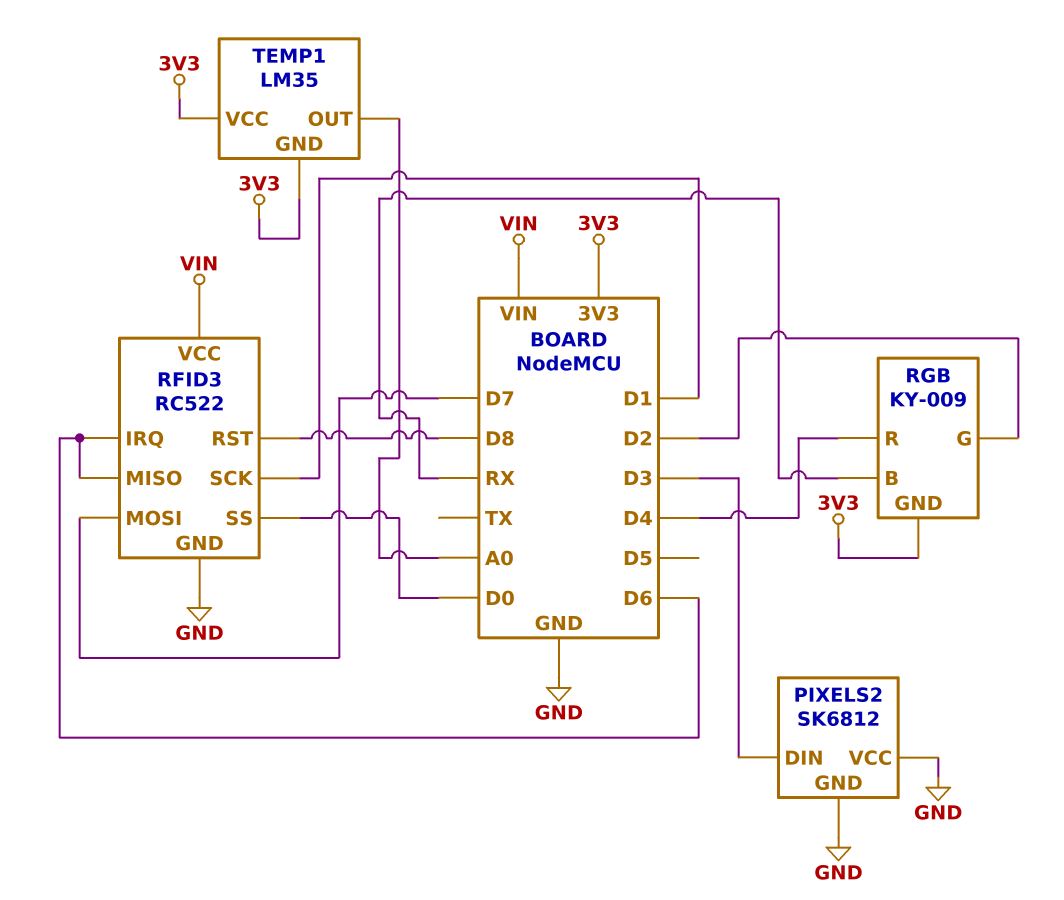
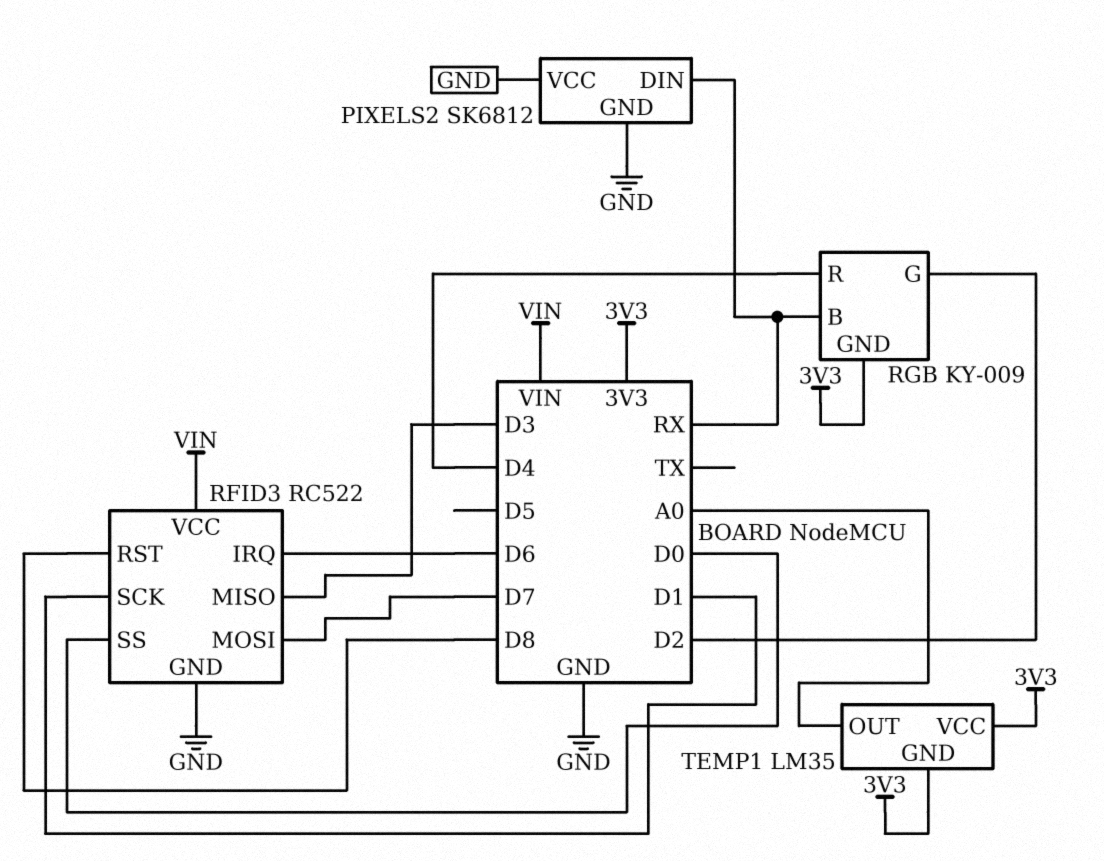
PIXELS2 pin DIN: D3 -> RX
RFID3 pin MISO: D6 -> D3

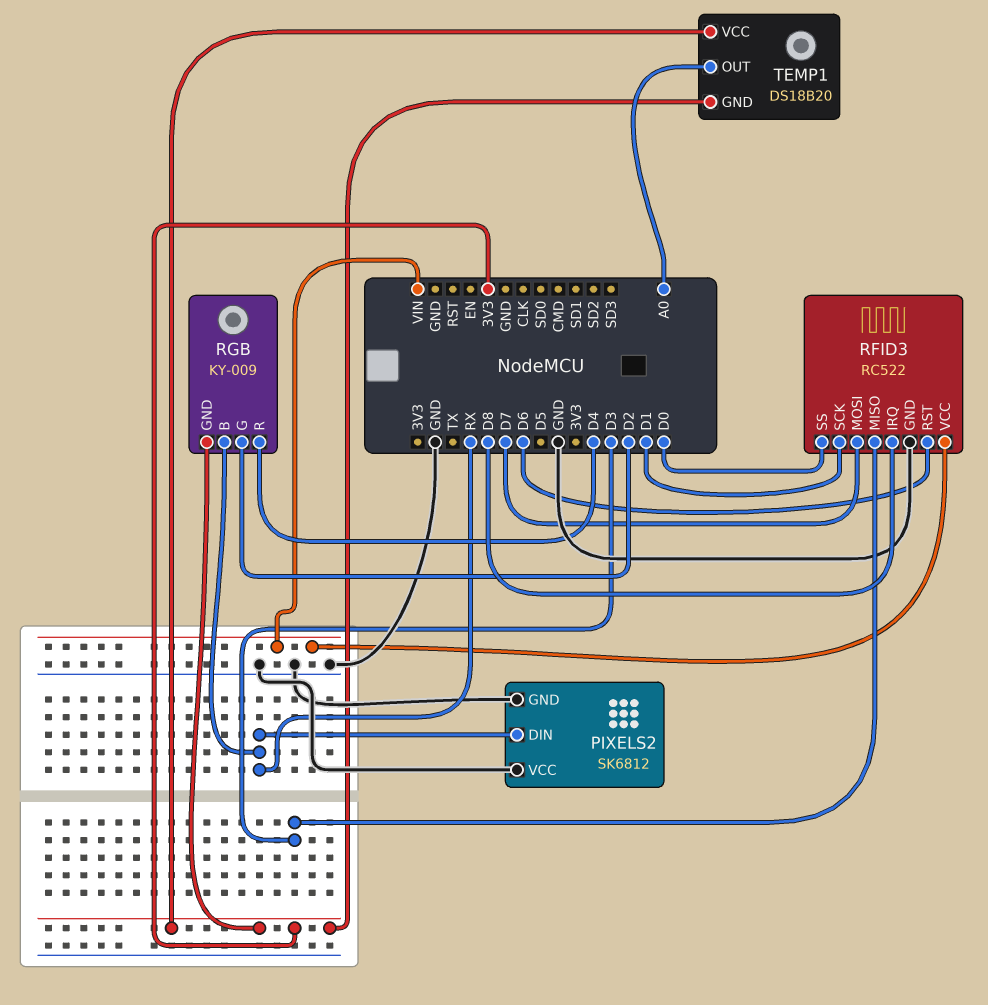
RFID3 pin IRQ: D6 -> D8
RFID3 pin RST: D8 -> D6
TEMP1: LM35 -> DS18B20

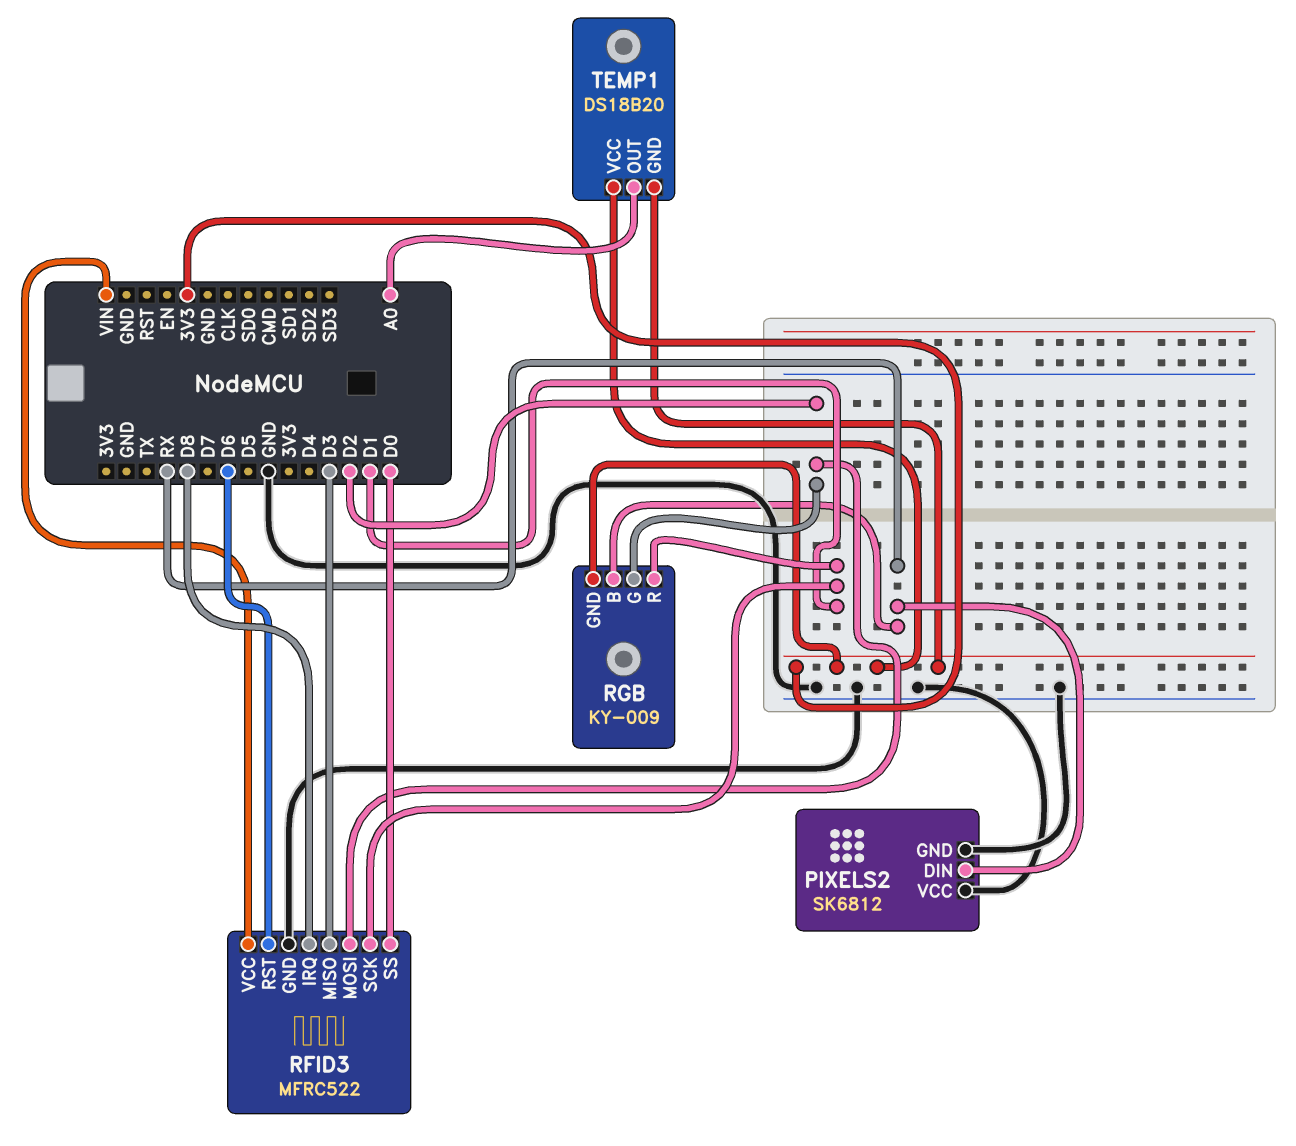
RFID3: RC522 -> MFRC522
RFID3 pin MOSI: D7 -> D2
RGB pin R: D4 -> D1

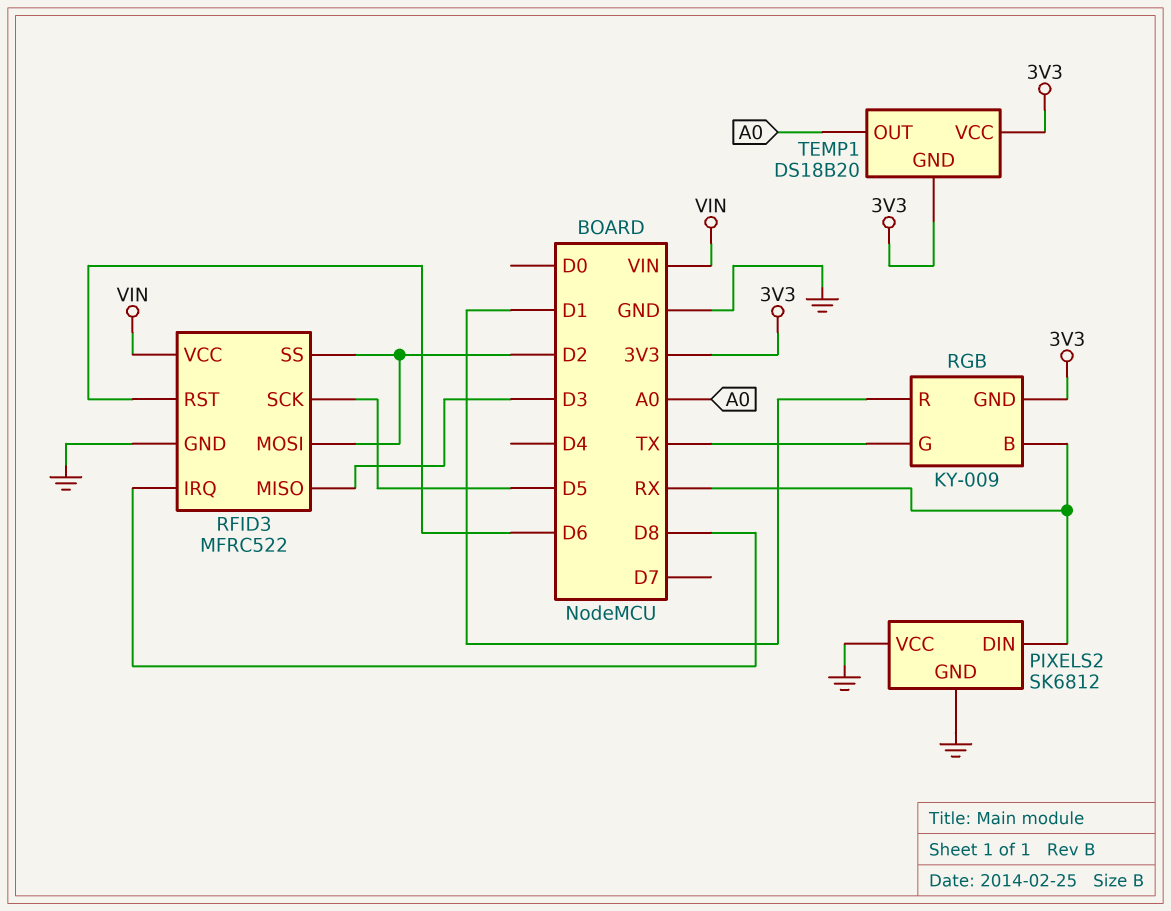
RFID3 pin SCK: D1 -> D5
RFID3 pin SS: D0 -> D2
RGB pin G: D2 -> TX

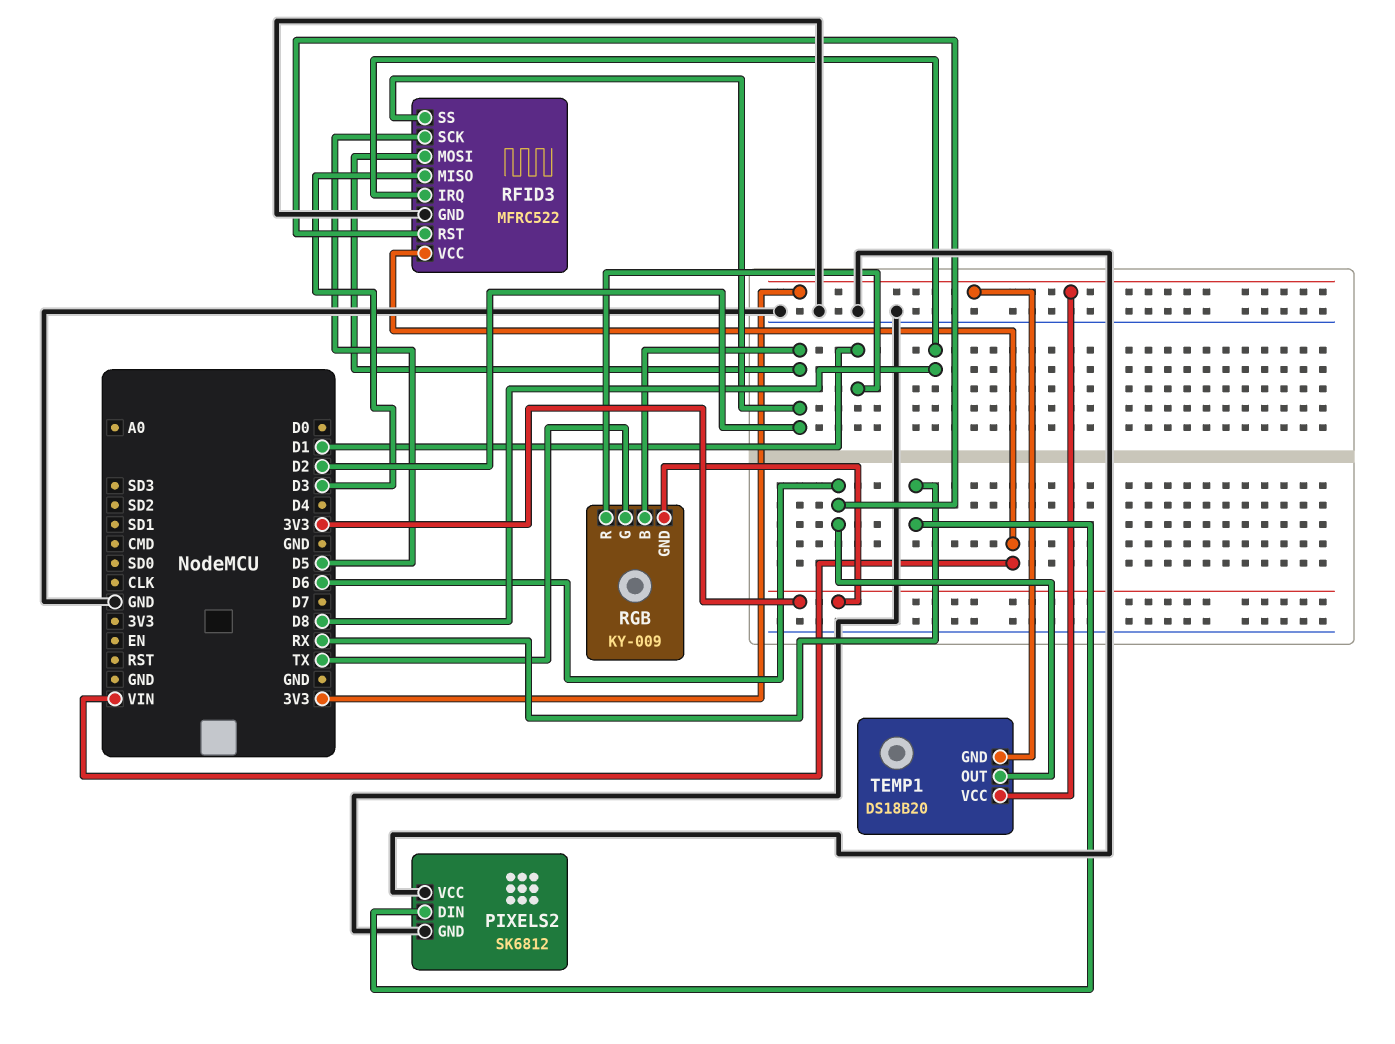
RGB pin B: RX -> D2
TEMP1 pin OUT: A0 -> D6

